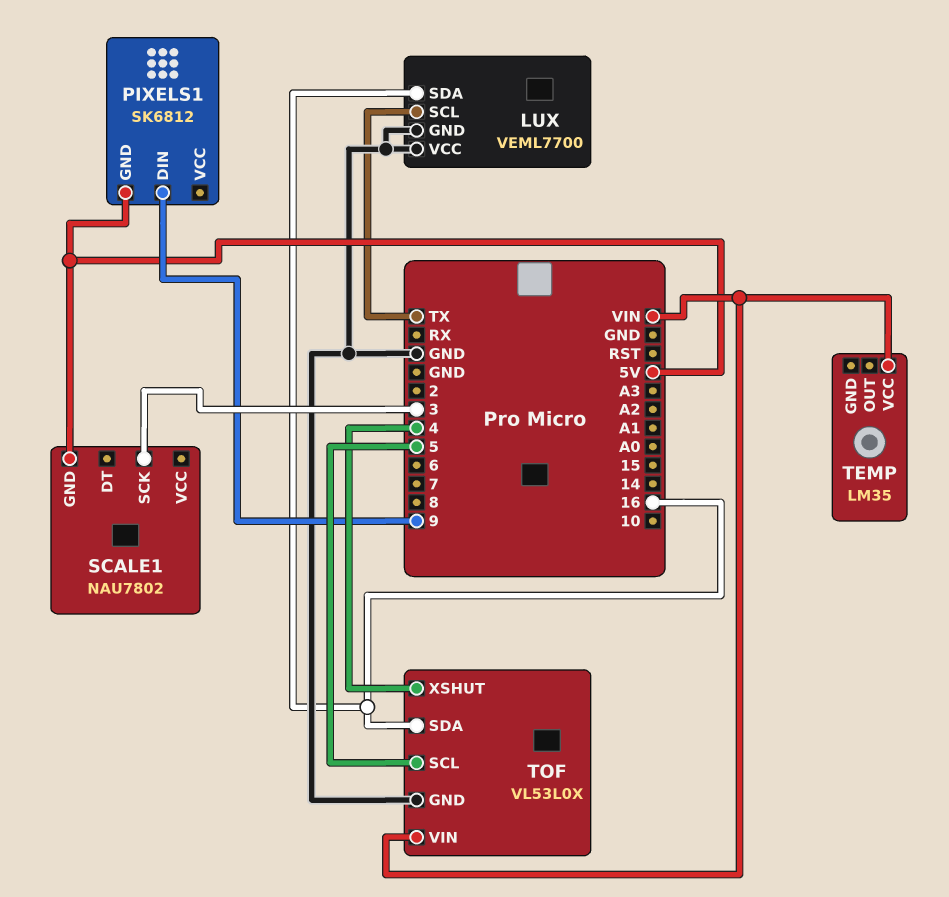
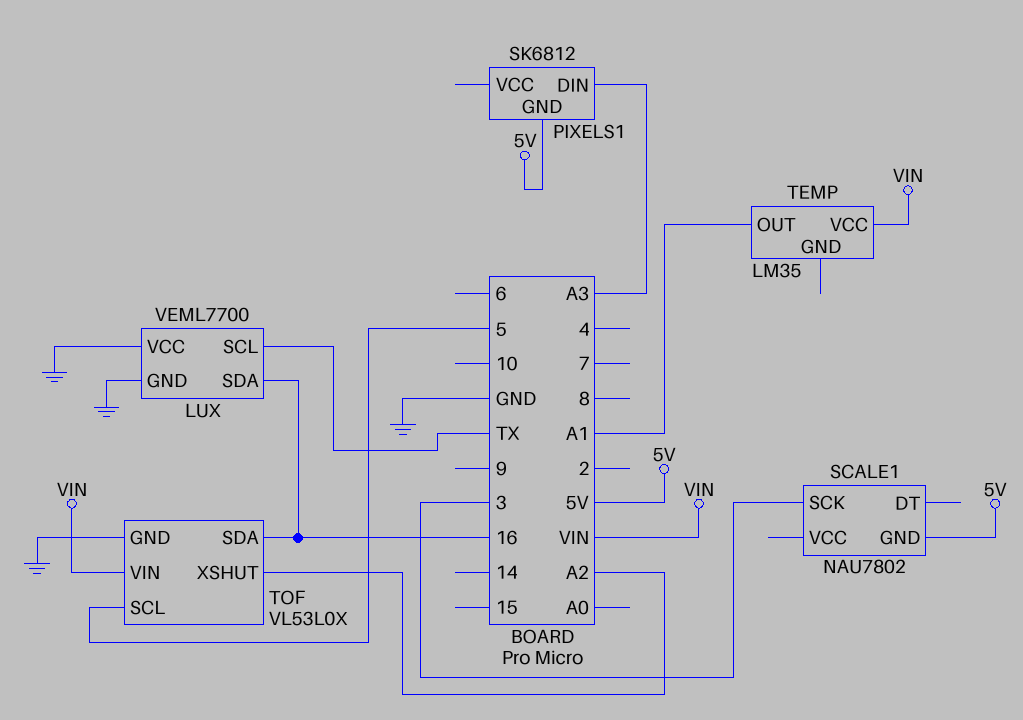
PIXELS1 pin DIN: 9 -> A3
TEMP pin OUT: none -> A1
TOF pin XSHUT: 4 -> A2

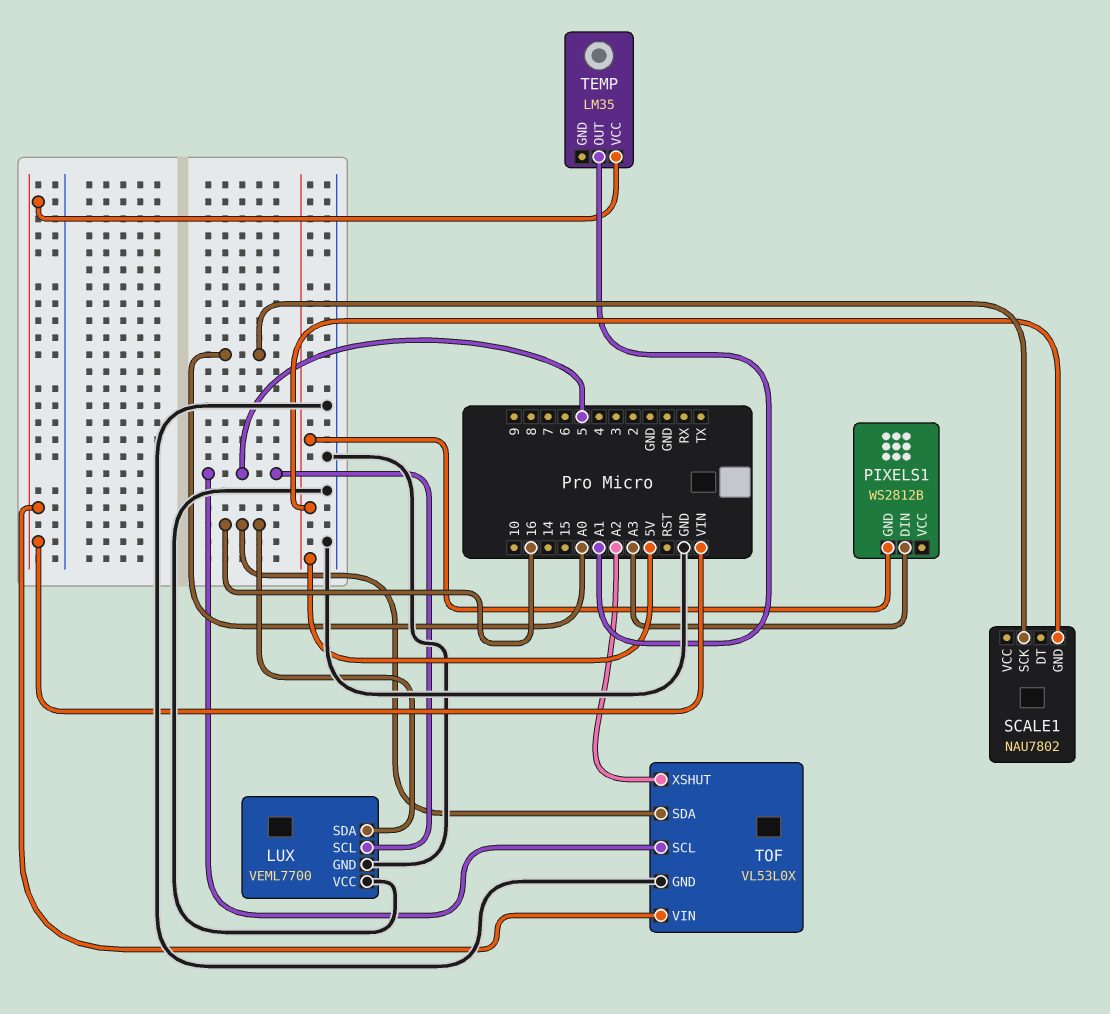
LUX pin SCL: TX -> 5
PIXELS1: SK6812 -> WS2812B
SCALE1 pin SCK: 3 -> A0

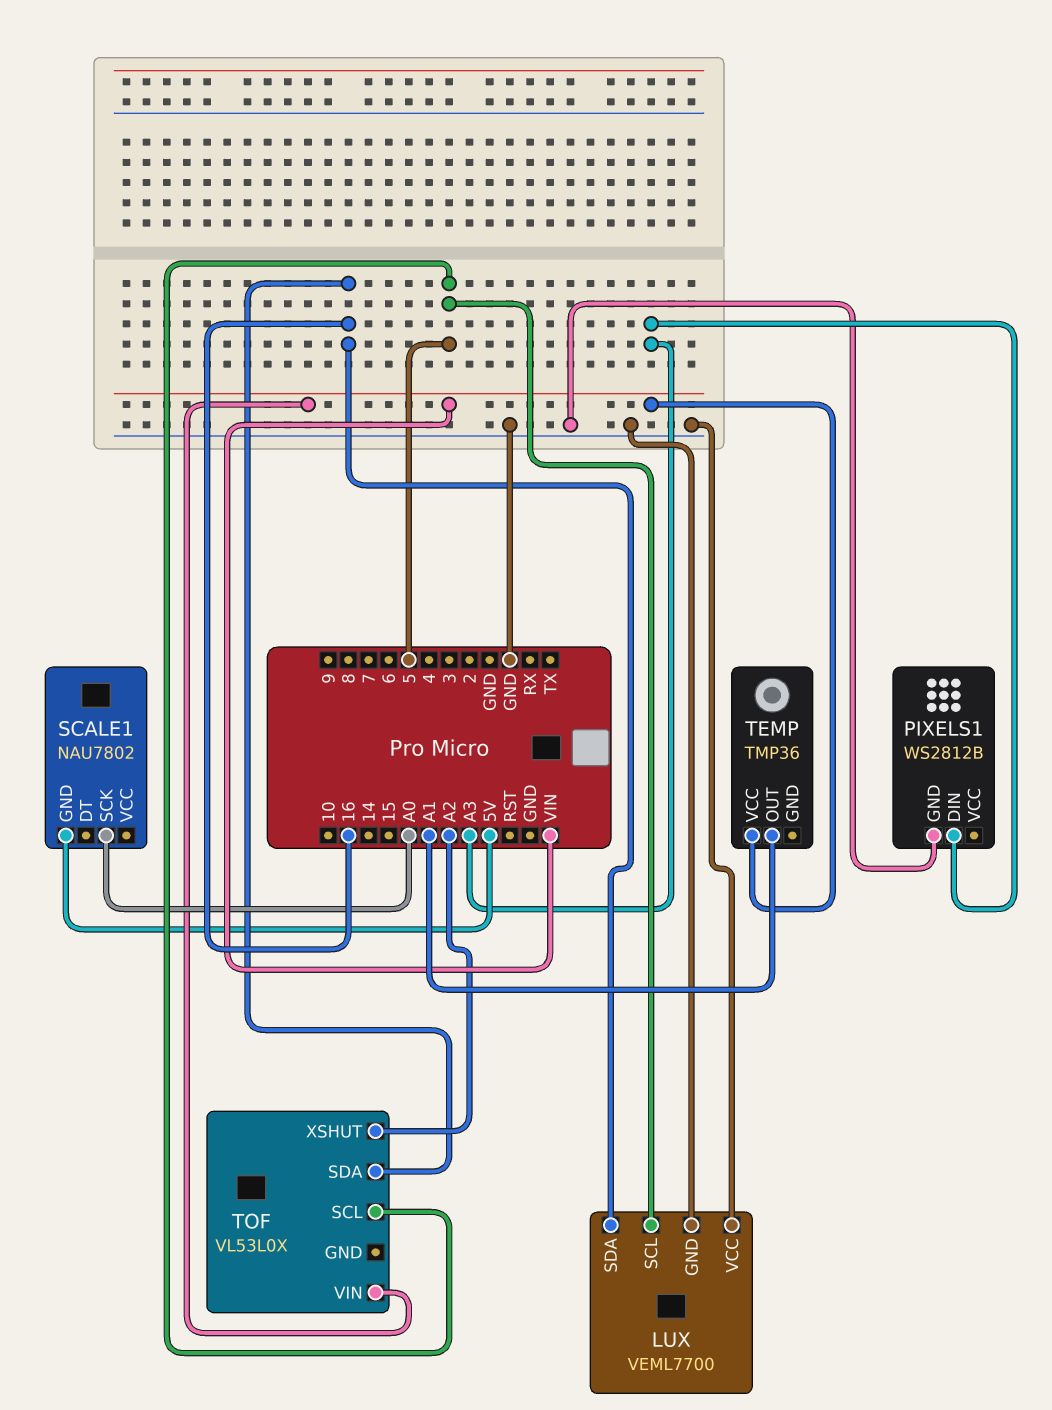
PIXELS1 pin GND: 5V -> GND
TEMP: LM35 -> TMP36
TOF pin GND: GND -> none

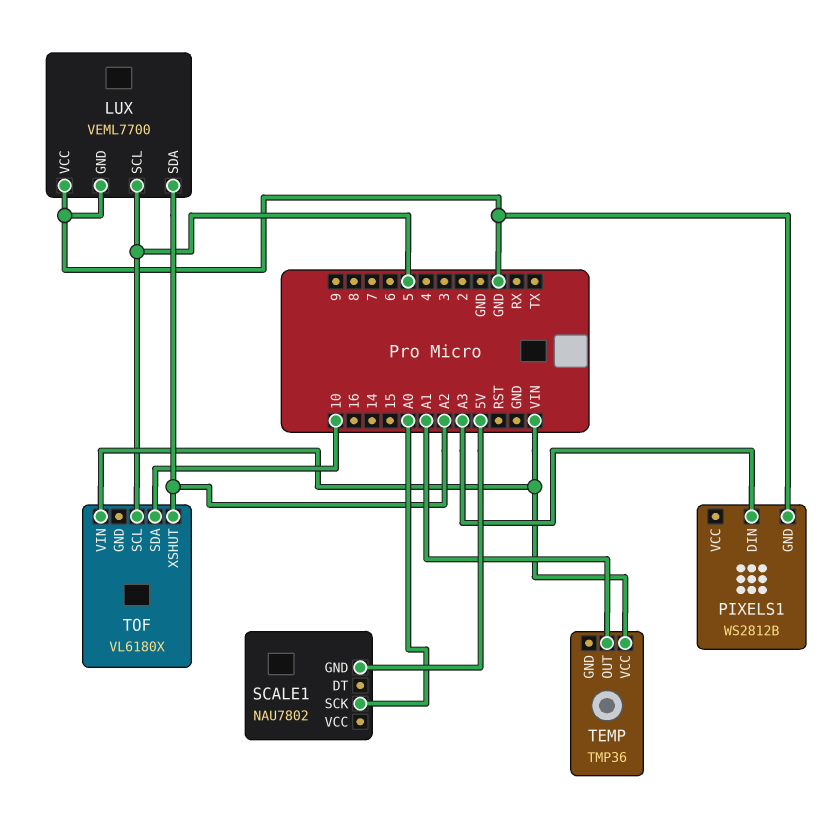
LUX pin SDA: 16 -> A2
TOF: VL53L0X -> VL6180X
TOF pin SDA: 16 -> 10

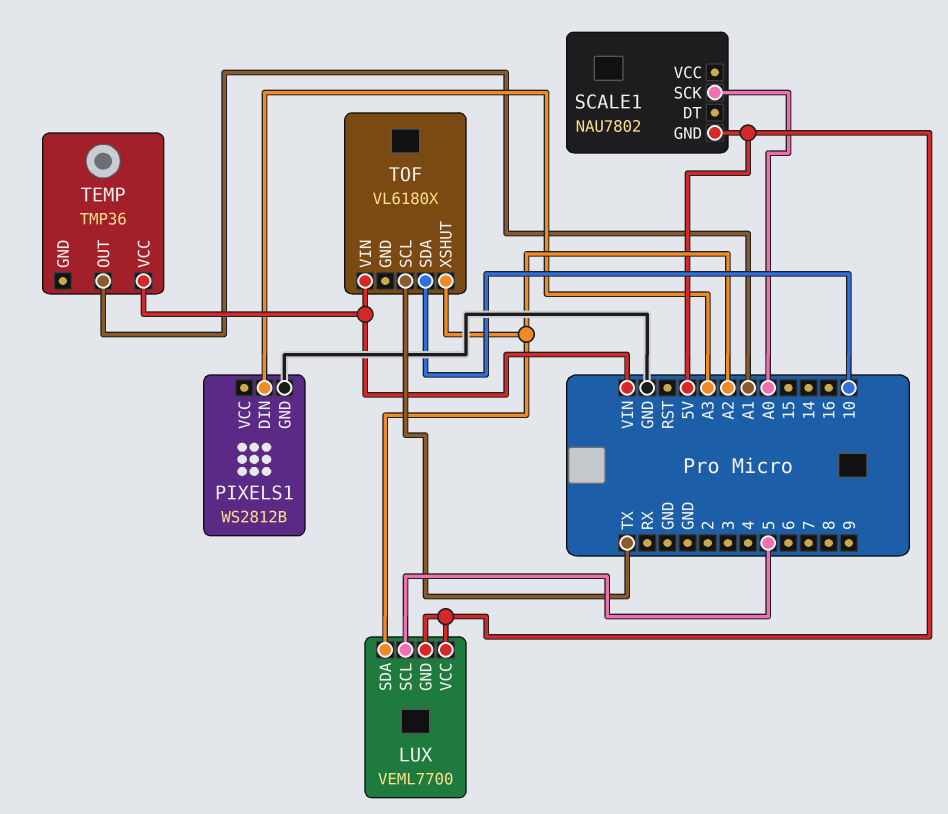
LUX pin GND: GND -> 5V
LUX pin VCC: GND -> 5V
TOF pin SCL: 5 -> TX

